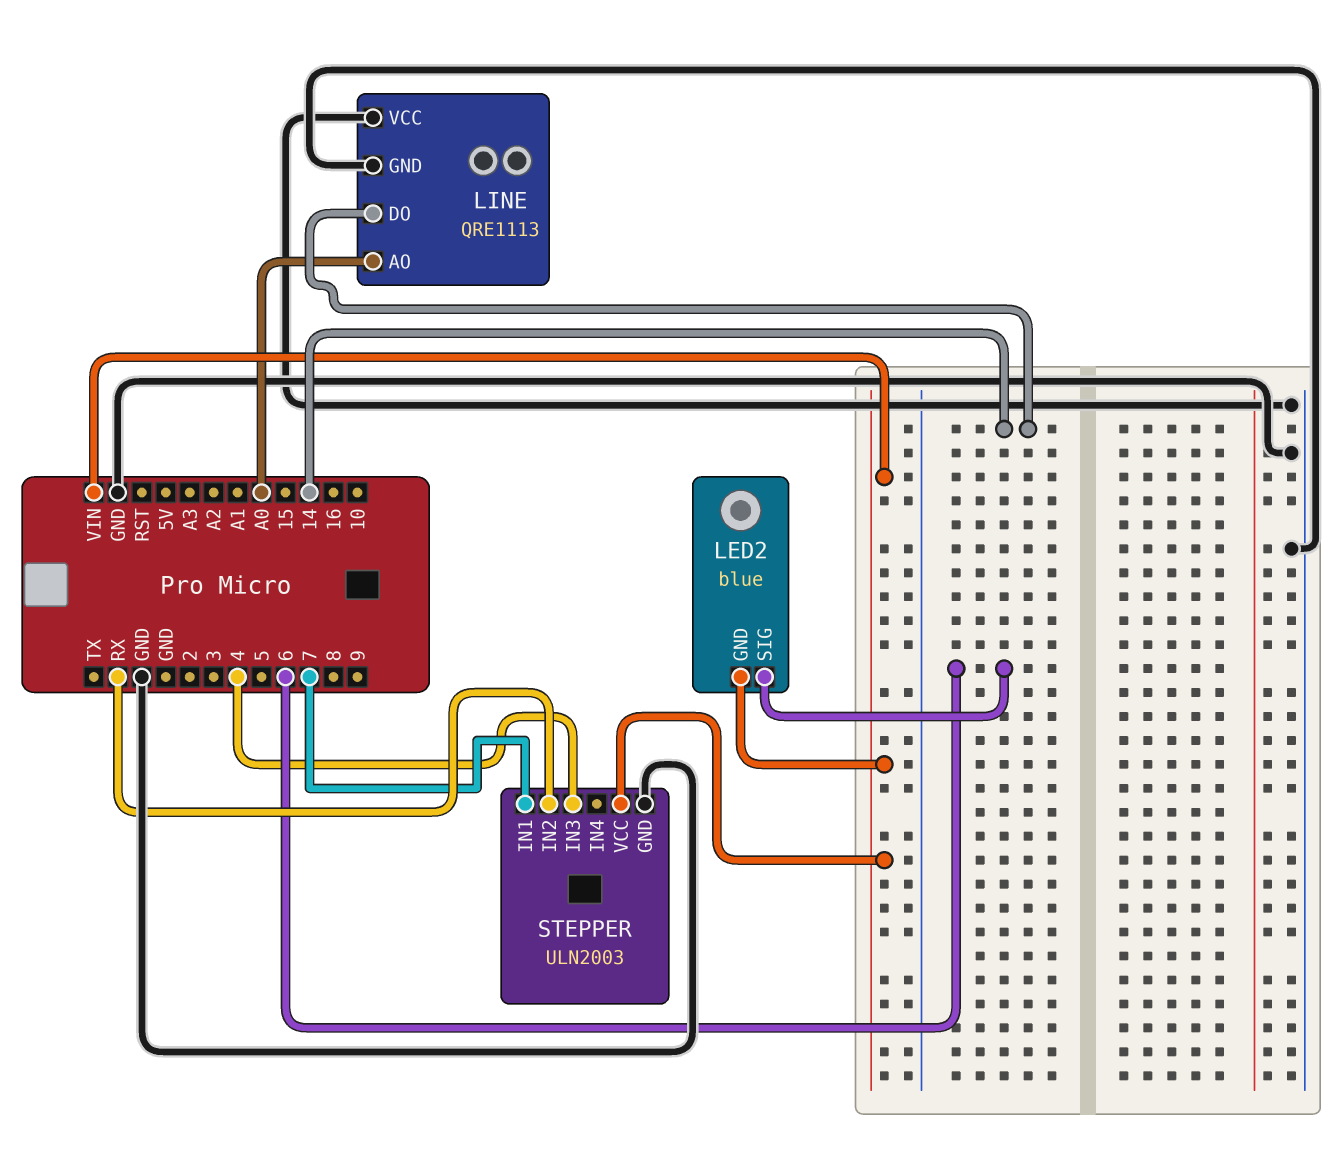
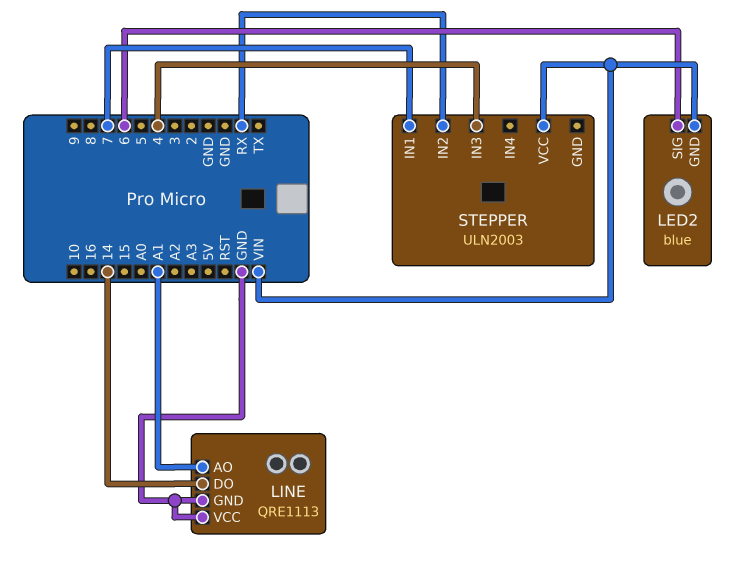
LINE pin AO: A0 -> A1
STEPPER pin GND: GND -> none

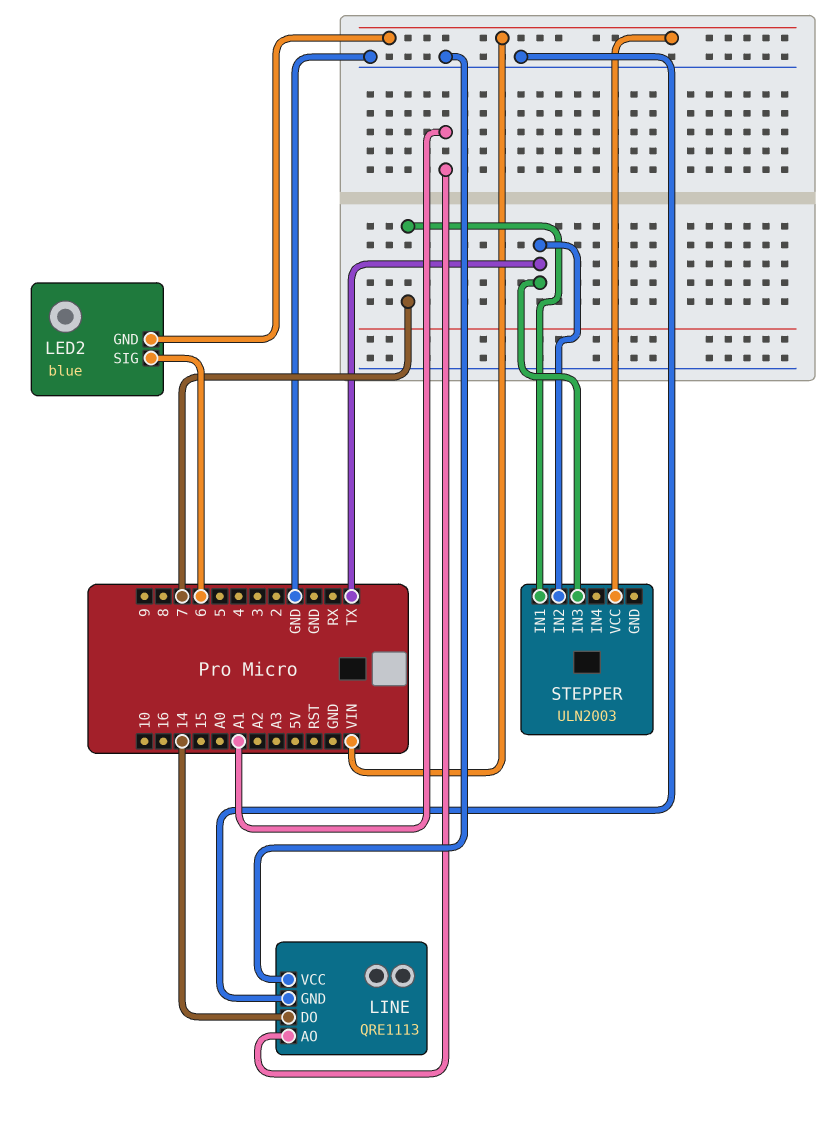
STEPPER pin IN2: RX -> TX
STEPPER pin IN3: 4 -> TX

